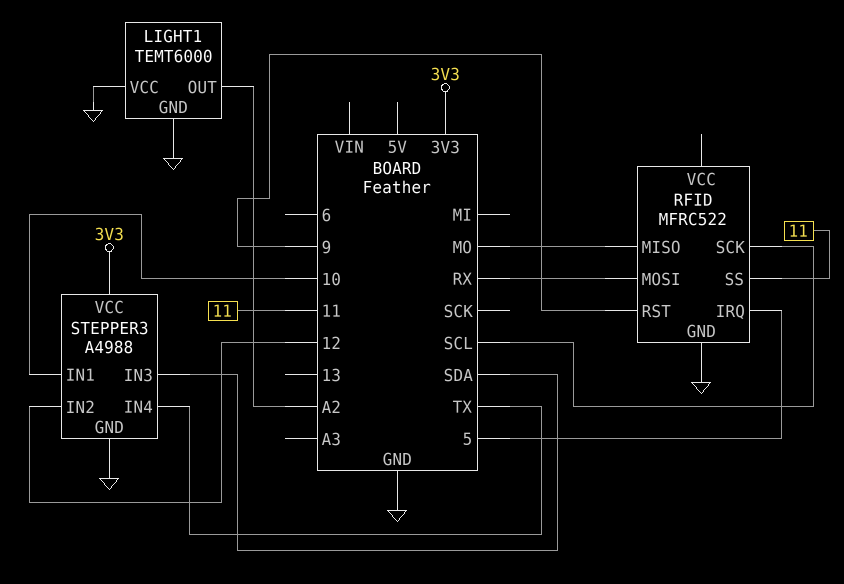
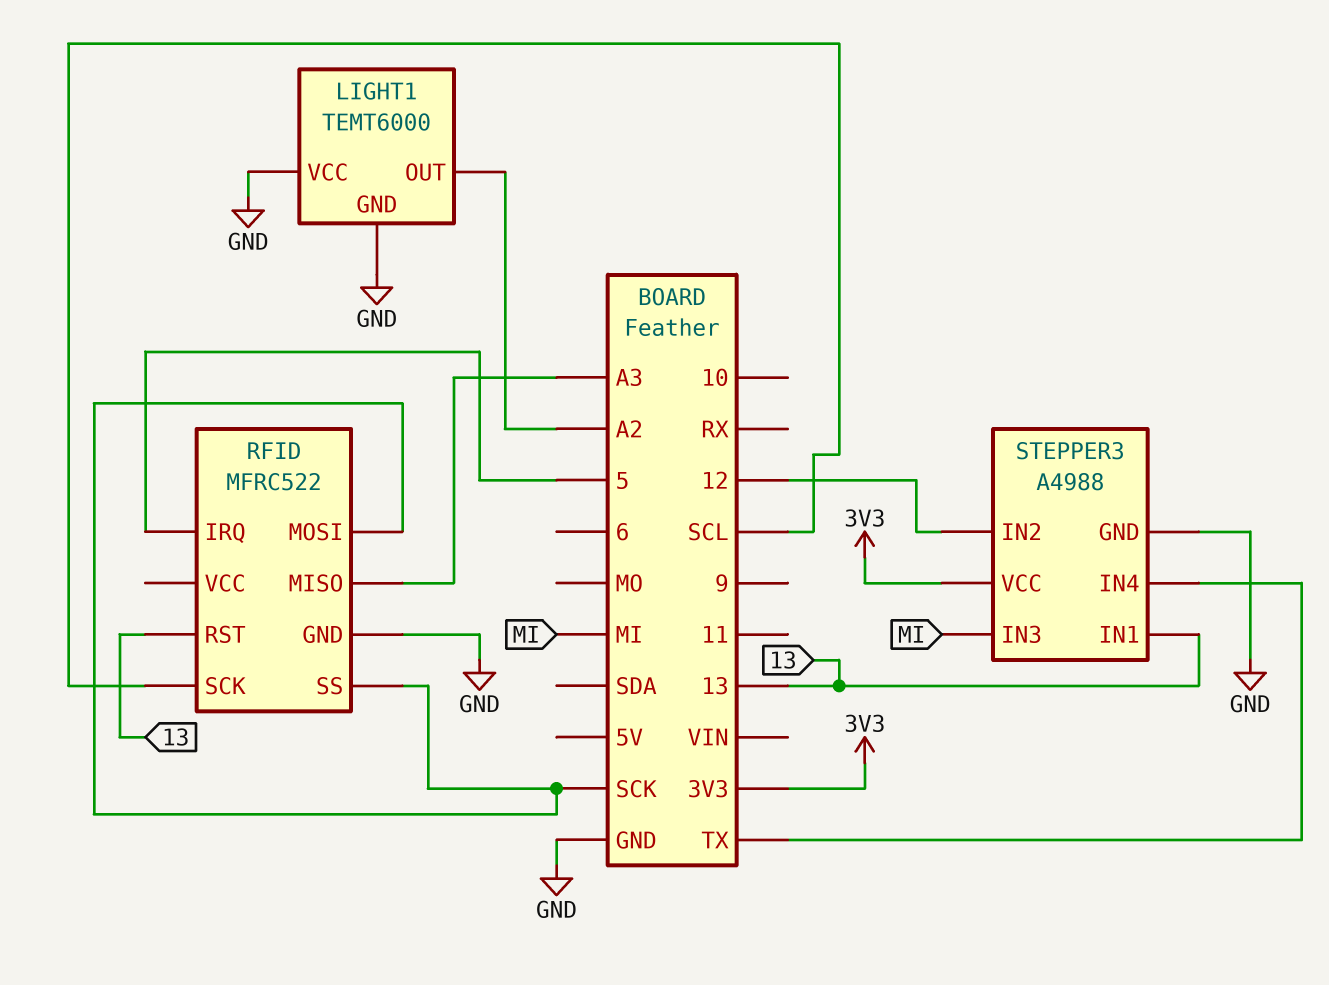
RFID pin MISO: MO -> A3
RFID pin MOSI: RX -> SCK
RFID pin RST: 9 -> 13
RFID pin SS: 11 -> SCK
STEPPER3 pin IN1: 10 -> 13
STEPPER3 pin IN3: SDA -> MI

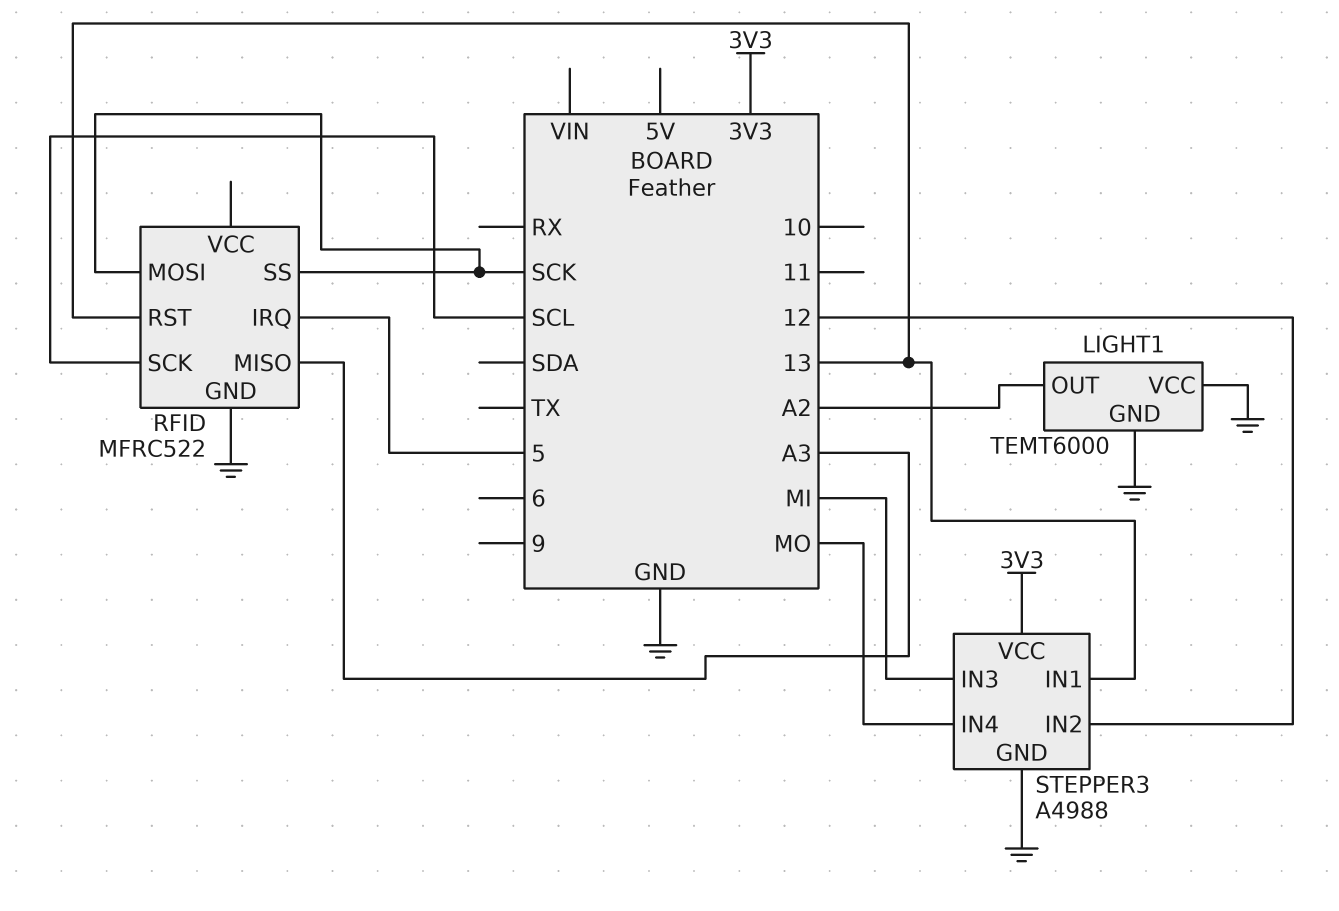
STEPPER3 pin IN4: TX -> MO

